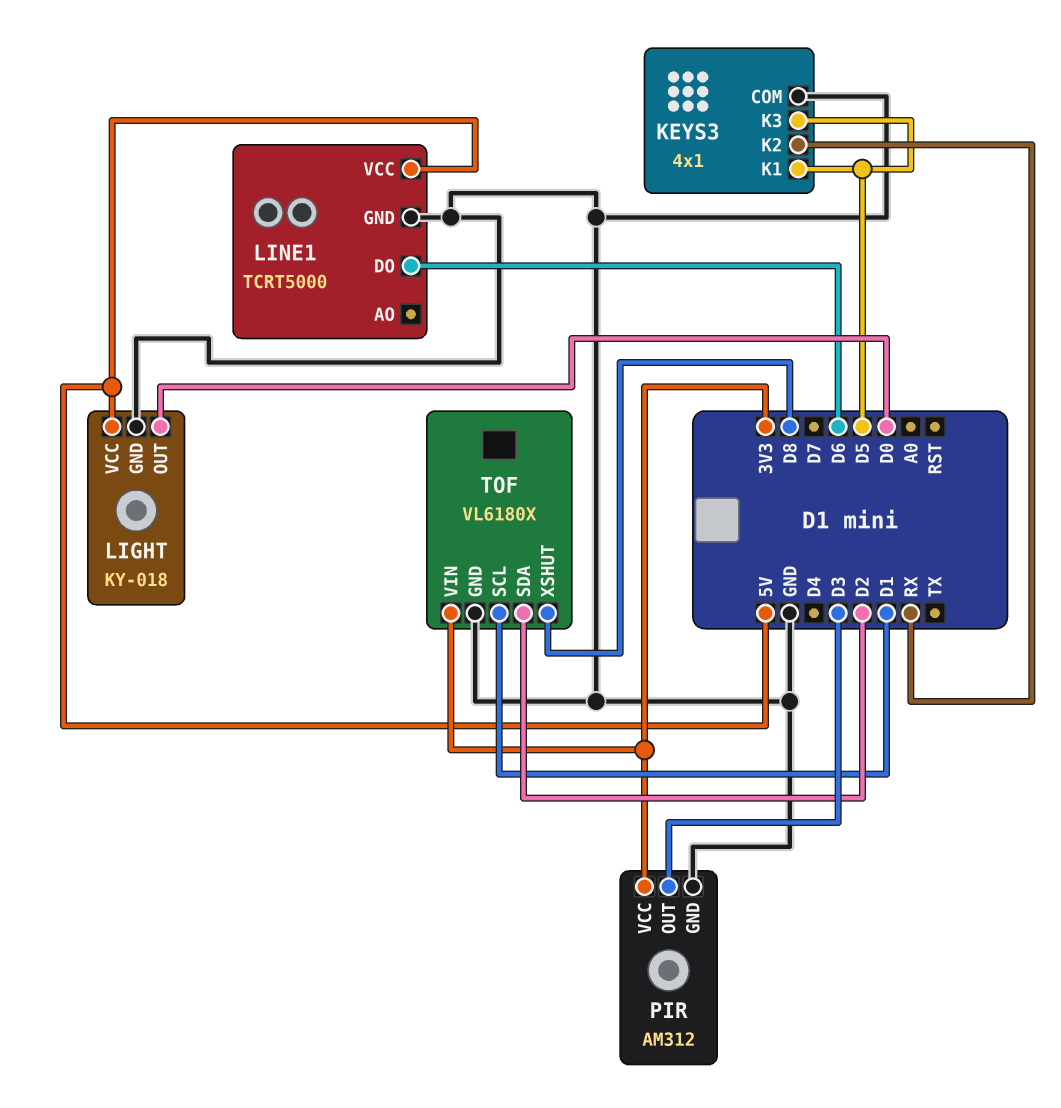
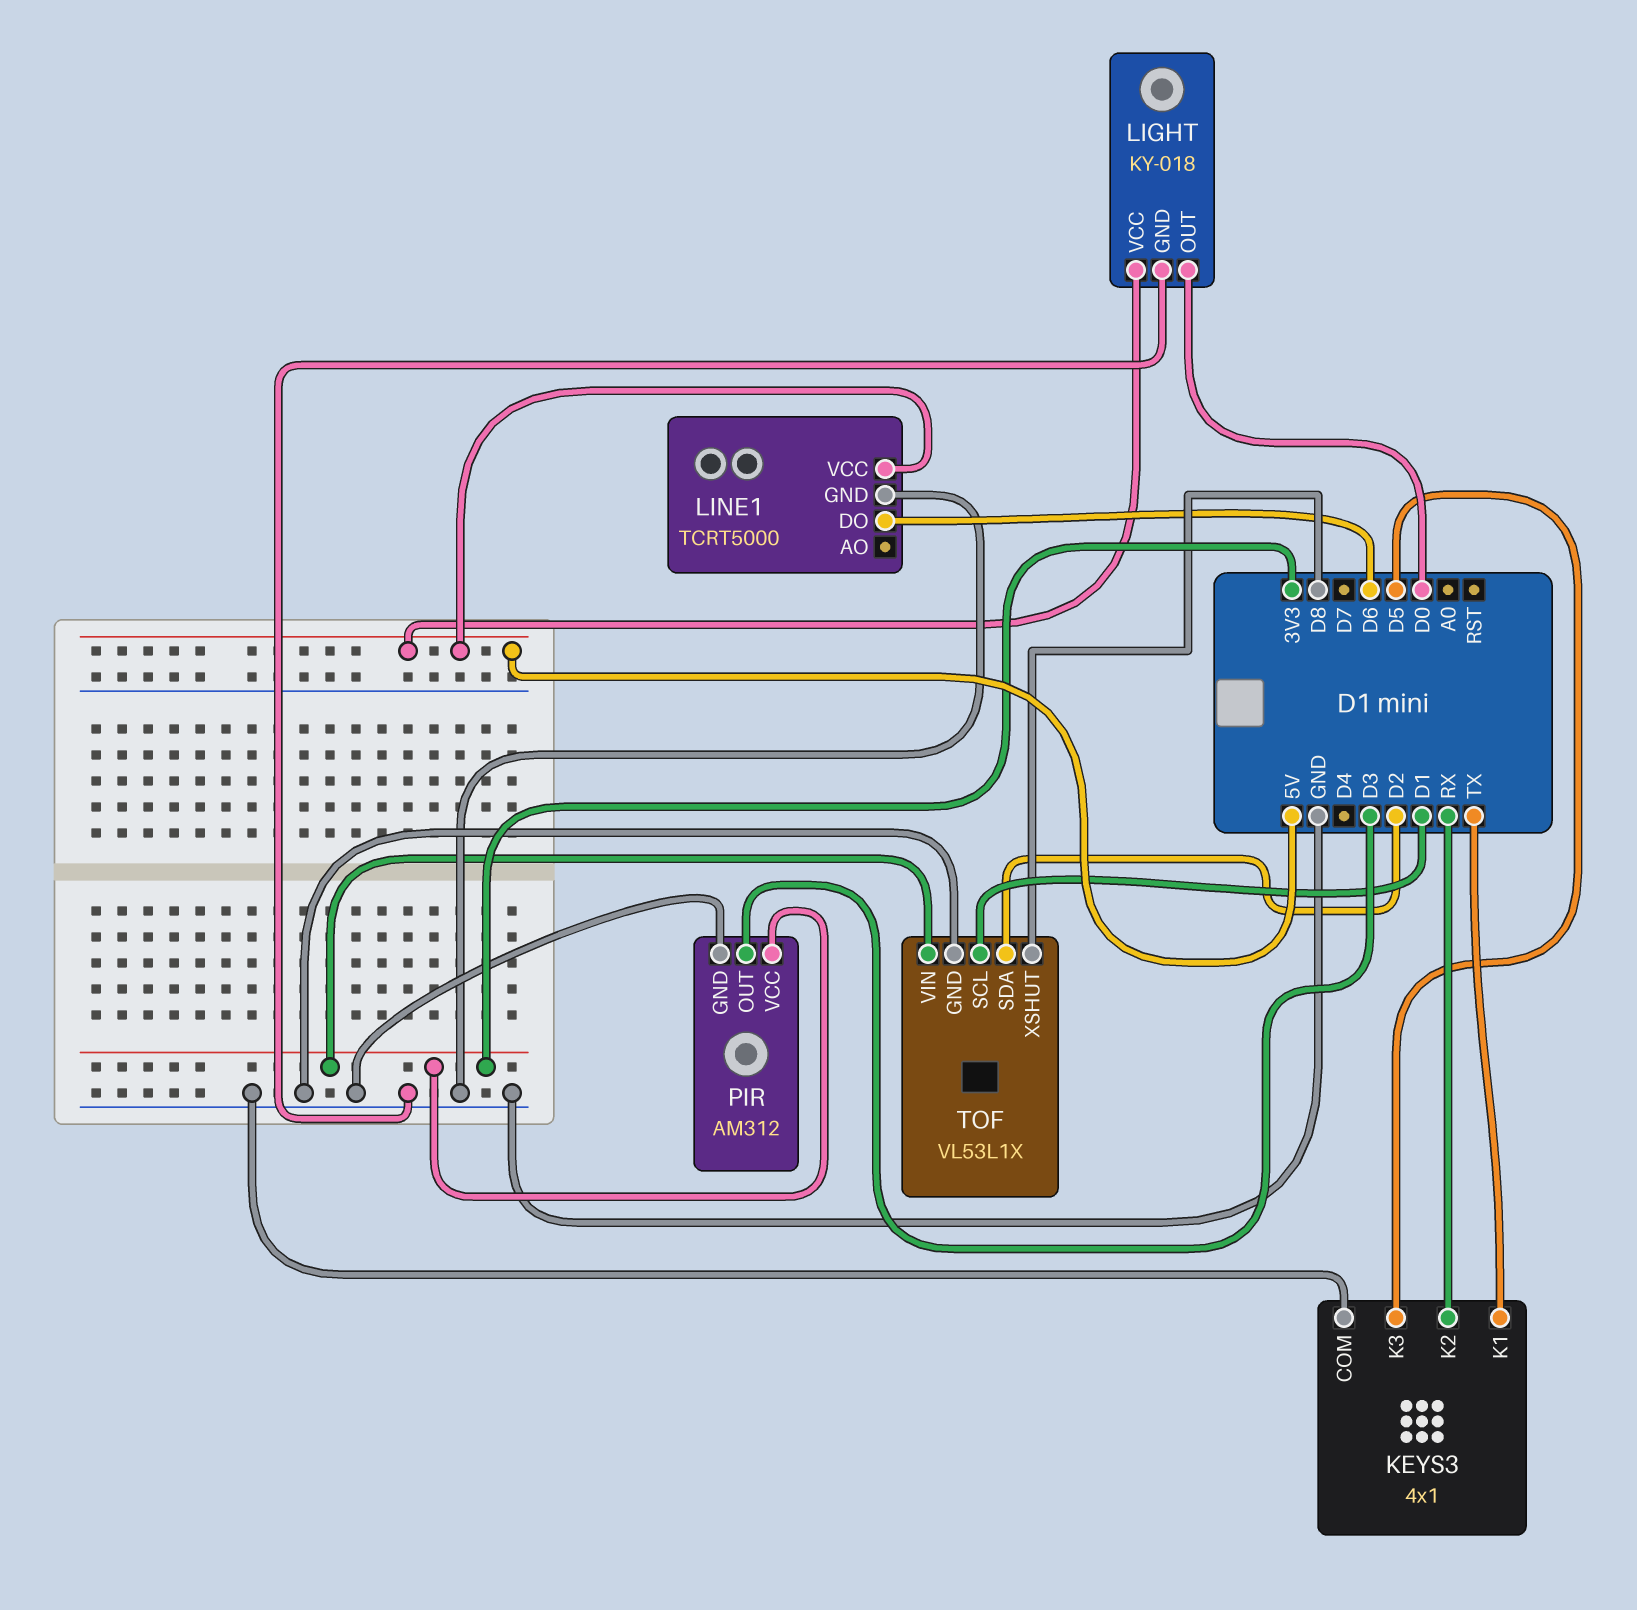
KEYS3 pin K1: D5 -> TX
TOF: VL6180X -> VL53L1X

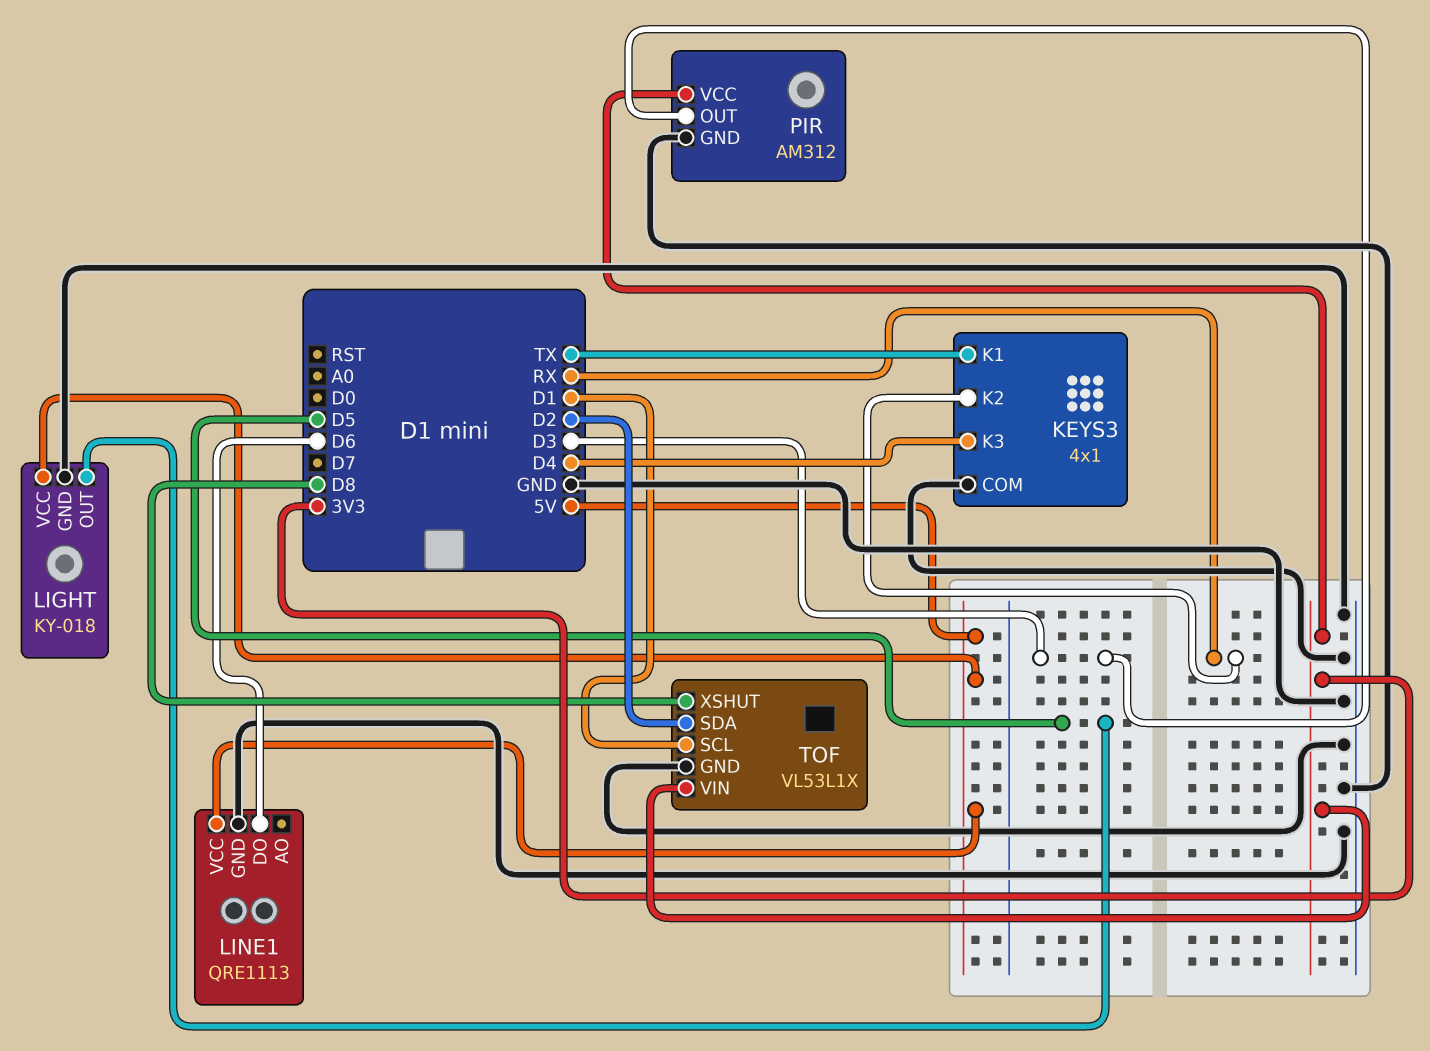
KEYS3 pin K3: D5 -> D4
LIGHT pin OUT: D0 -> D5
LINE1: TCRT5000 -> QRE1113

